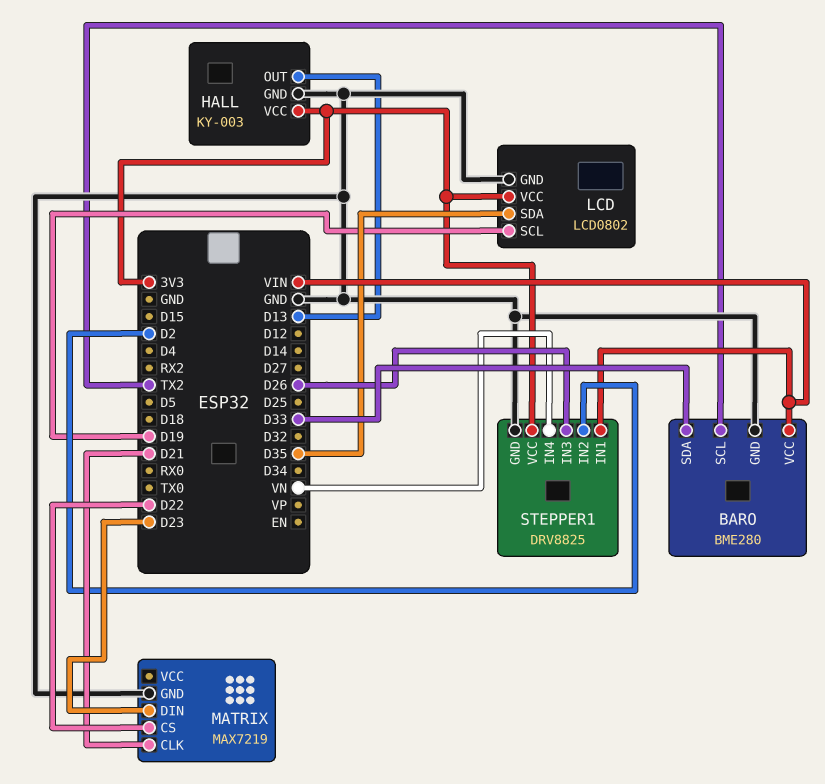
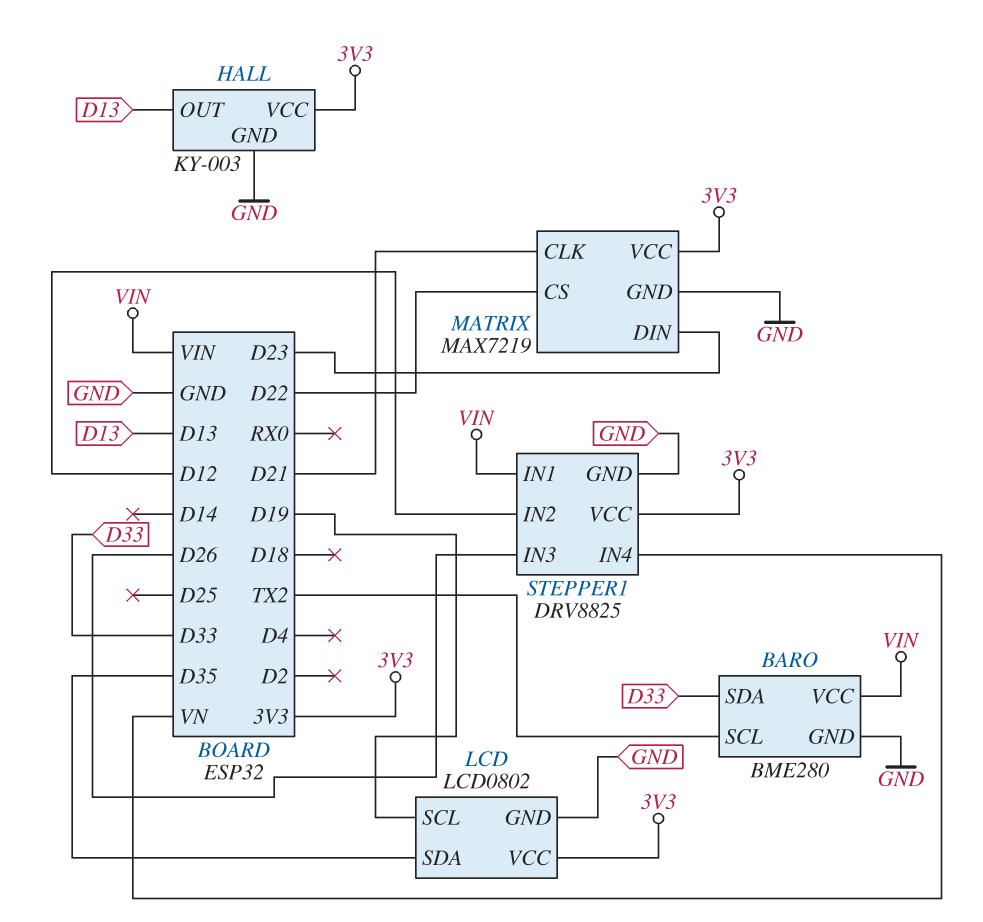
MATRIX pin VCC: none -> 3V3
STEPPER1 pin IN2: D2 -> D12

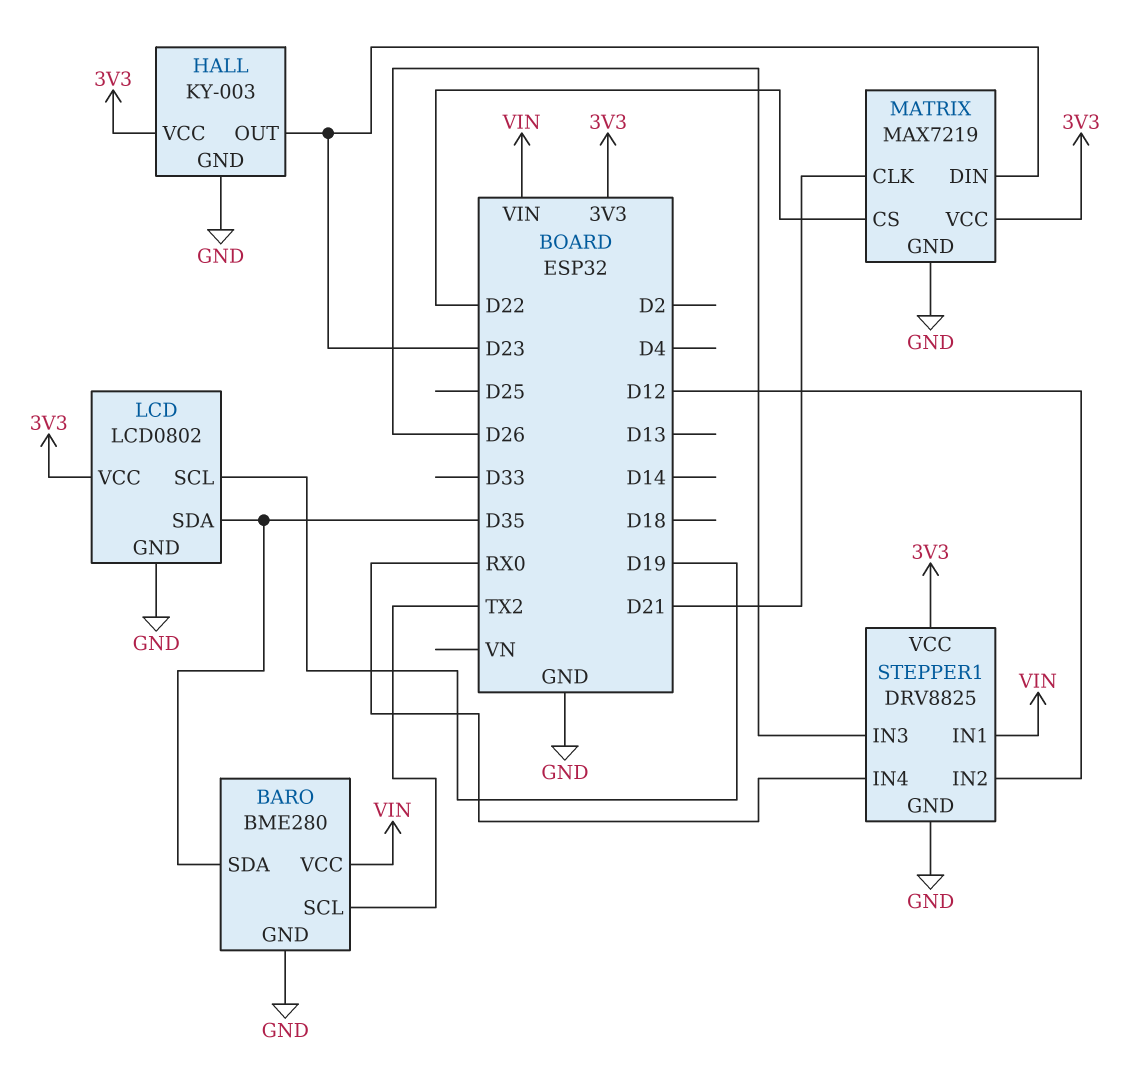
BARO pin SDA: D33 -> D35
HALL pin OUT: D13 -> D23
STEPPER1 pin IN4: VN -> RX0

